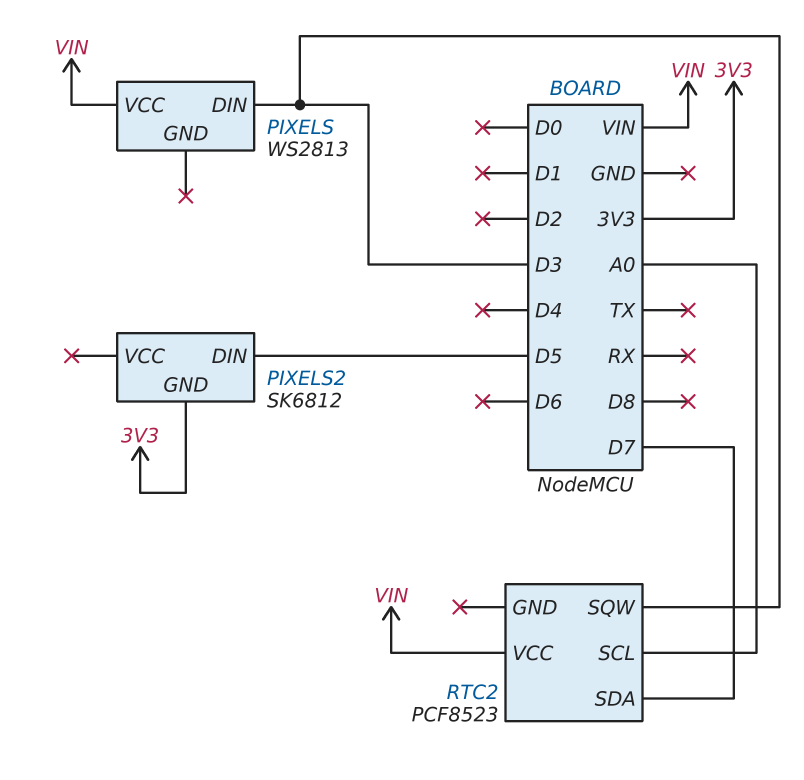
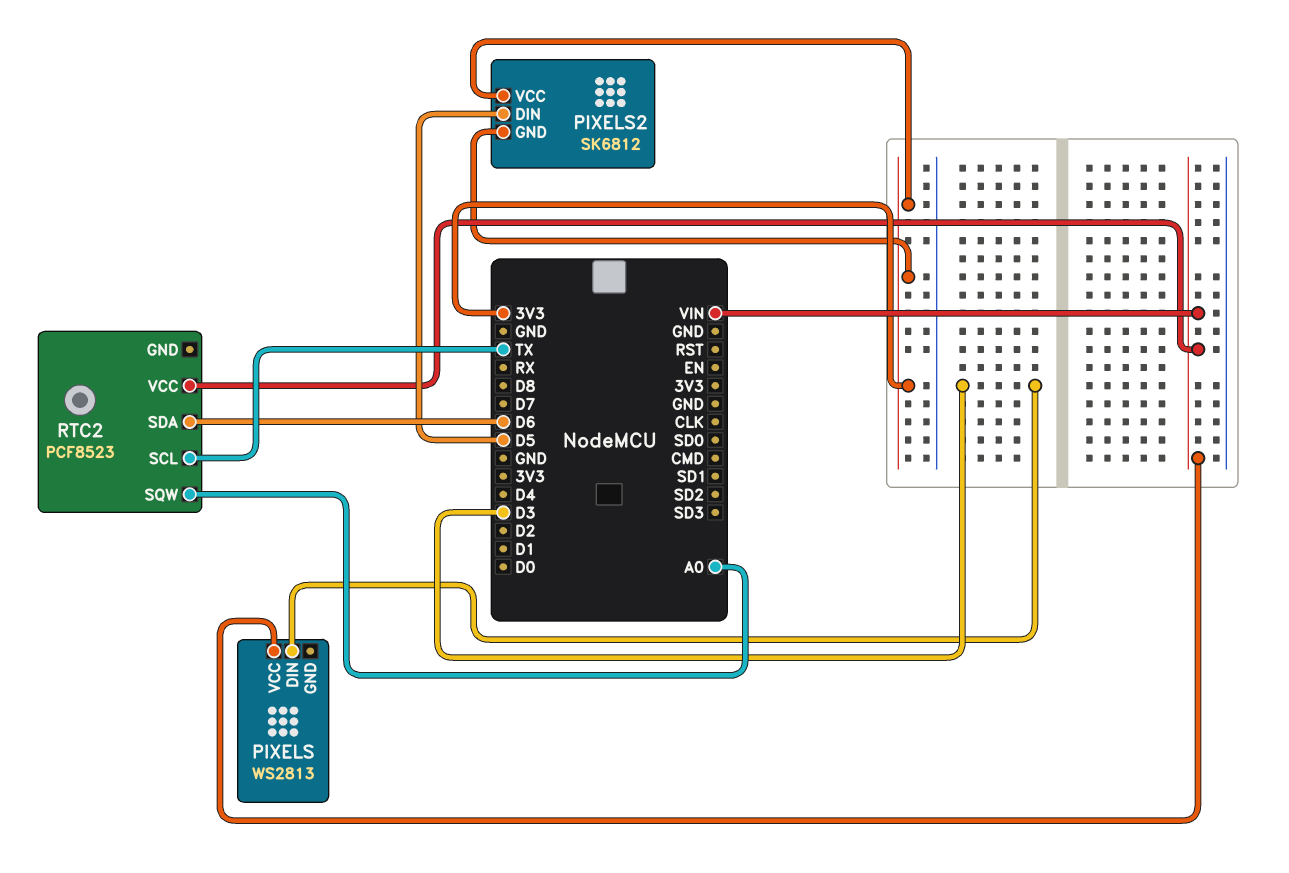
PIXELS2 pin VCC: none -> 3V3
RTC2 pin SCL: A0 -> TX
RTC2 pin SDA: D7 -> D6
RTC2 pin SQW: D3 -> A0

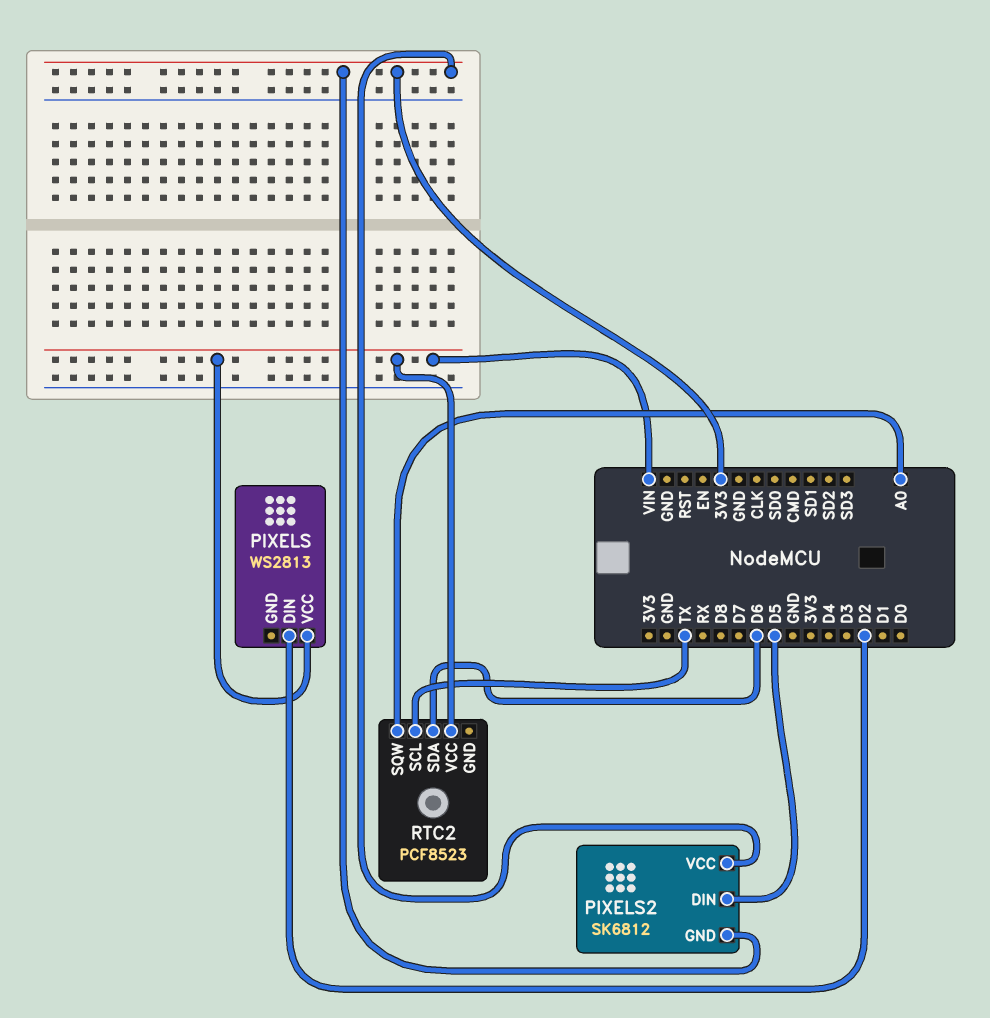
PIXELS pin DIN: D3 -> D2

